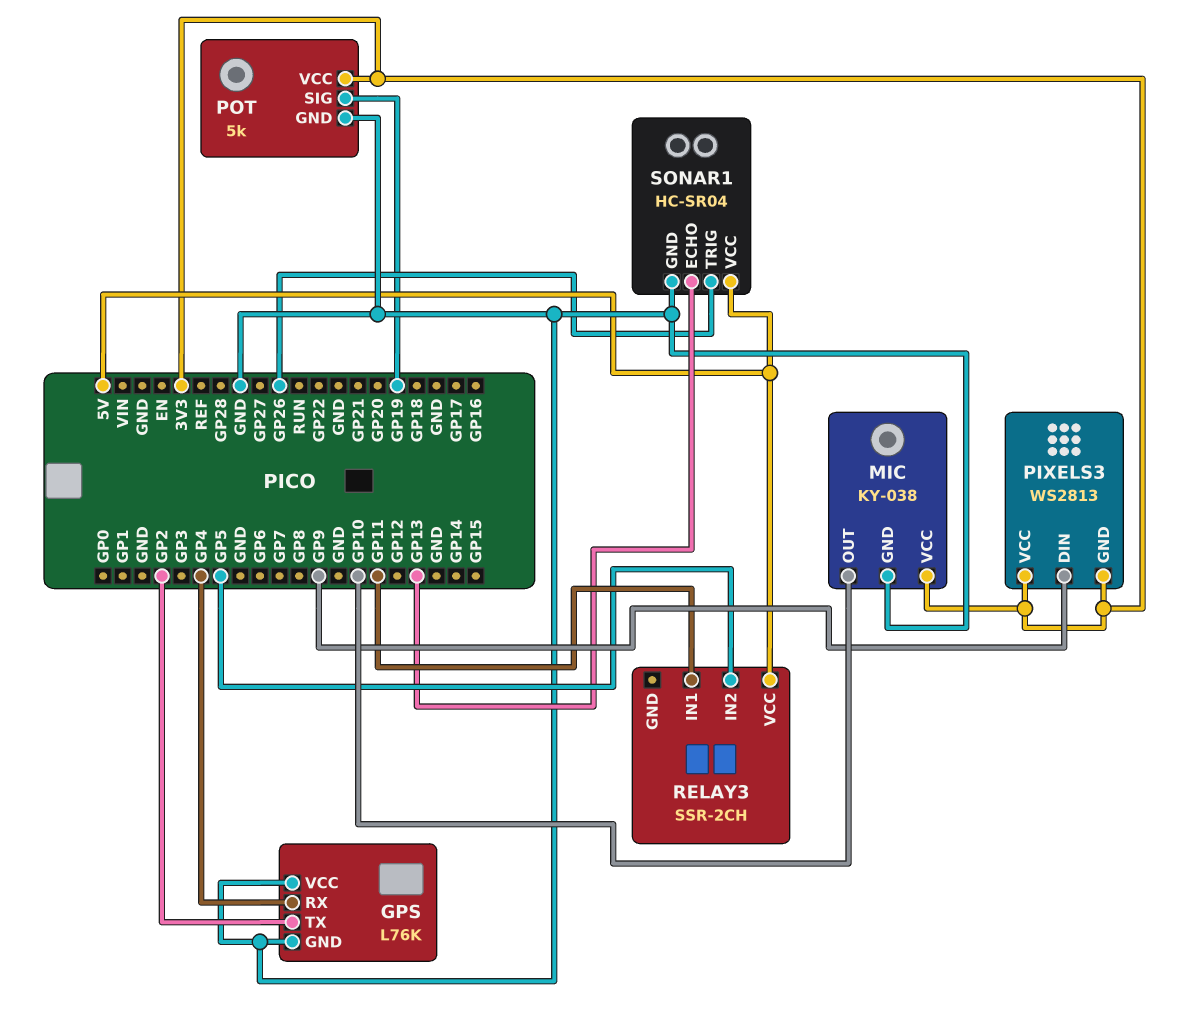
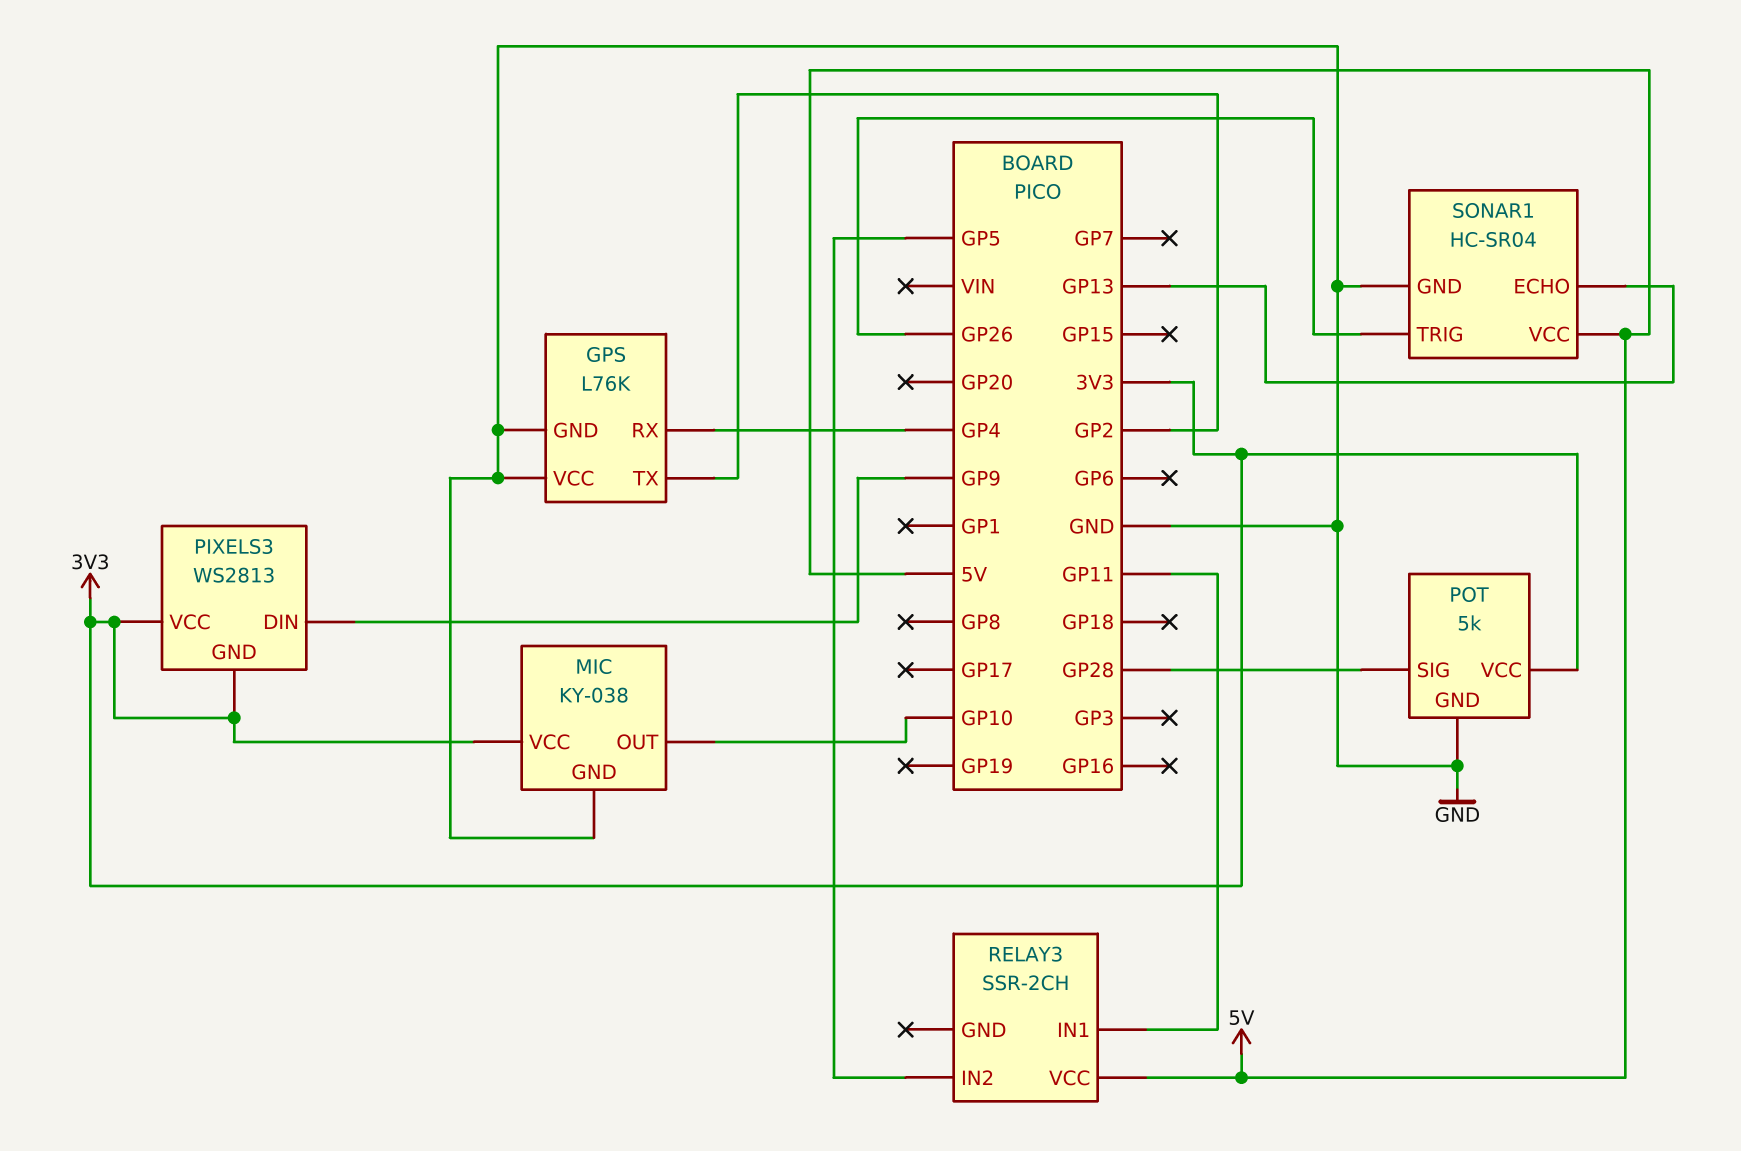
POT pin SIG: GP19 -> GP28

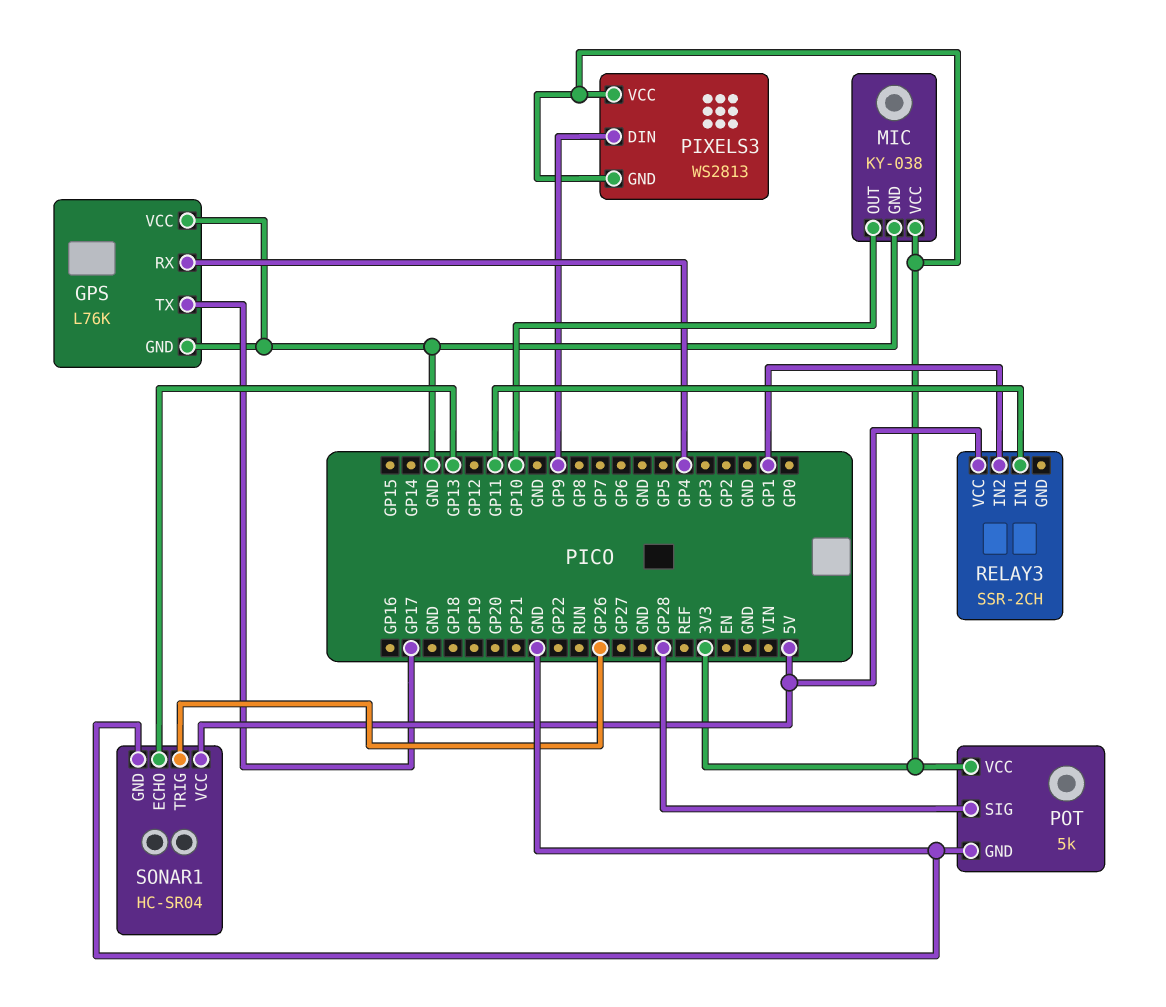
GPS pin TX: GP2 -> GP17
RELAY3 pin IN2: GP5 -> GP1

